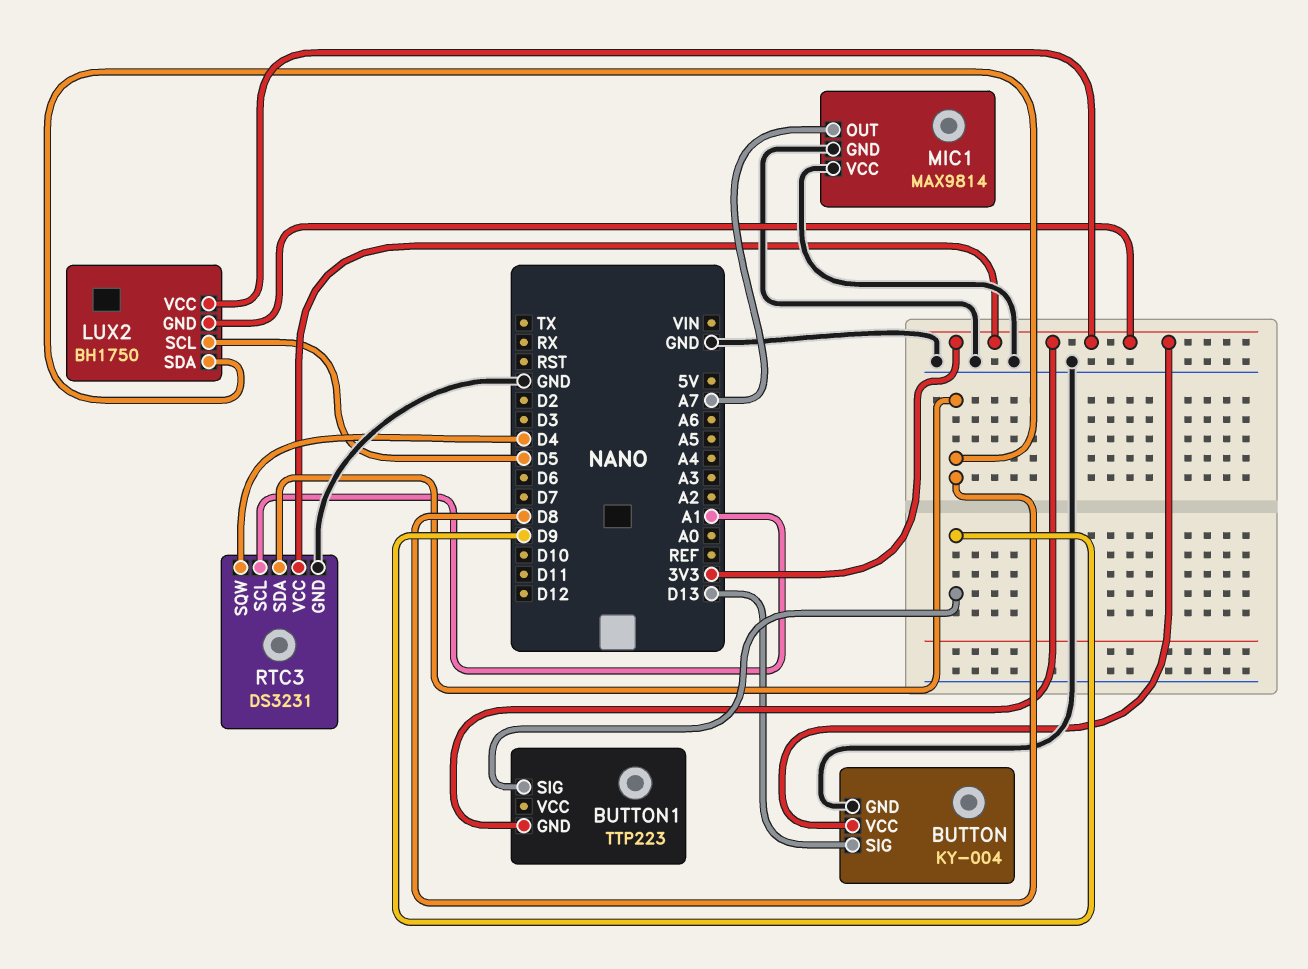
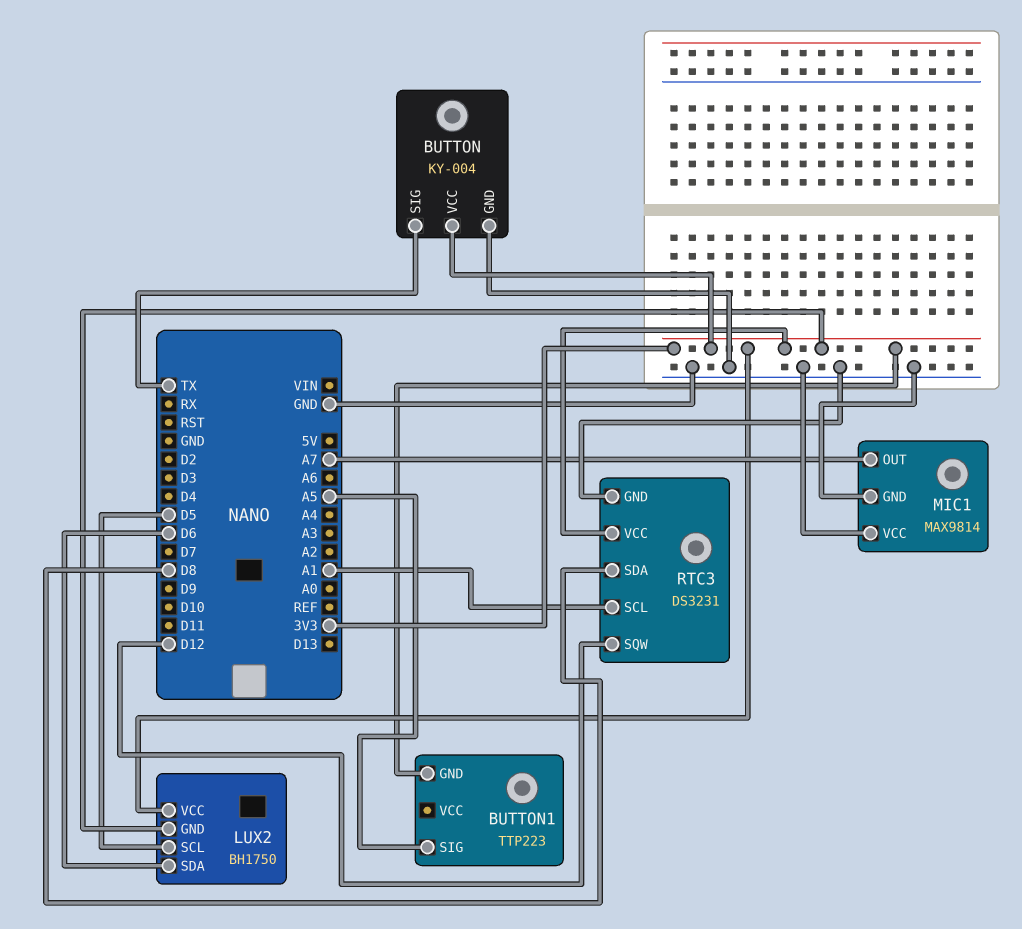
BUTTON pin SIG: D13 -> TX
BUTTON1 pin SIG: D9 -> A5
LUX2 pin SDA: D8 -> D6
RTC3 pin SQW: D4 -> D12

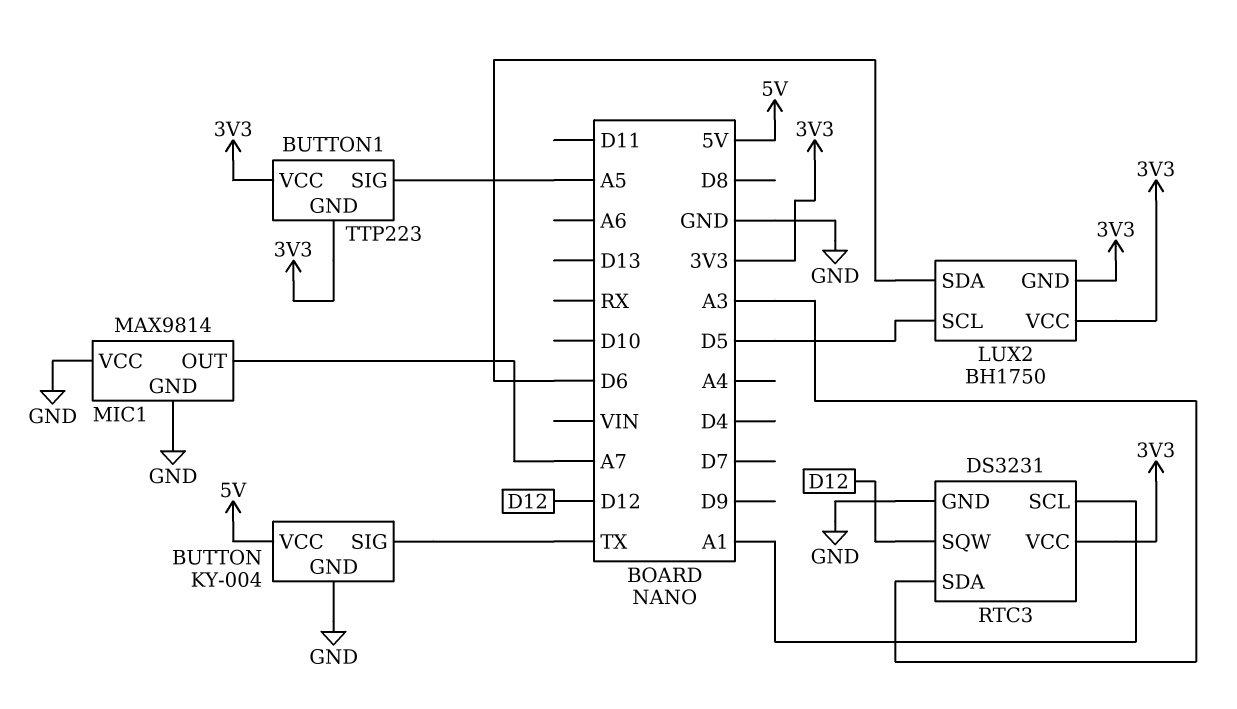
BUTTON pin VCC: 3V3 -> 5V
BUTTON1 pin VCC: none -> 3V3
RTC3 pin SDA: D8 -> A3

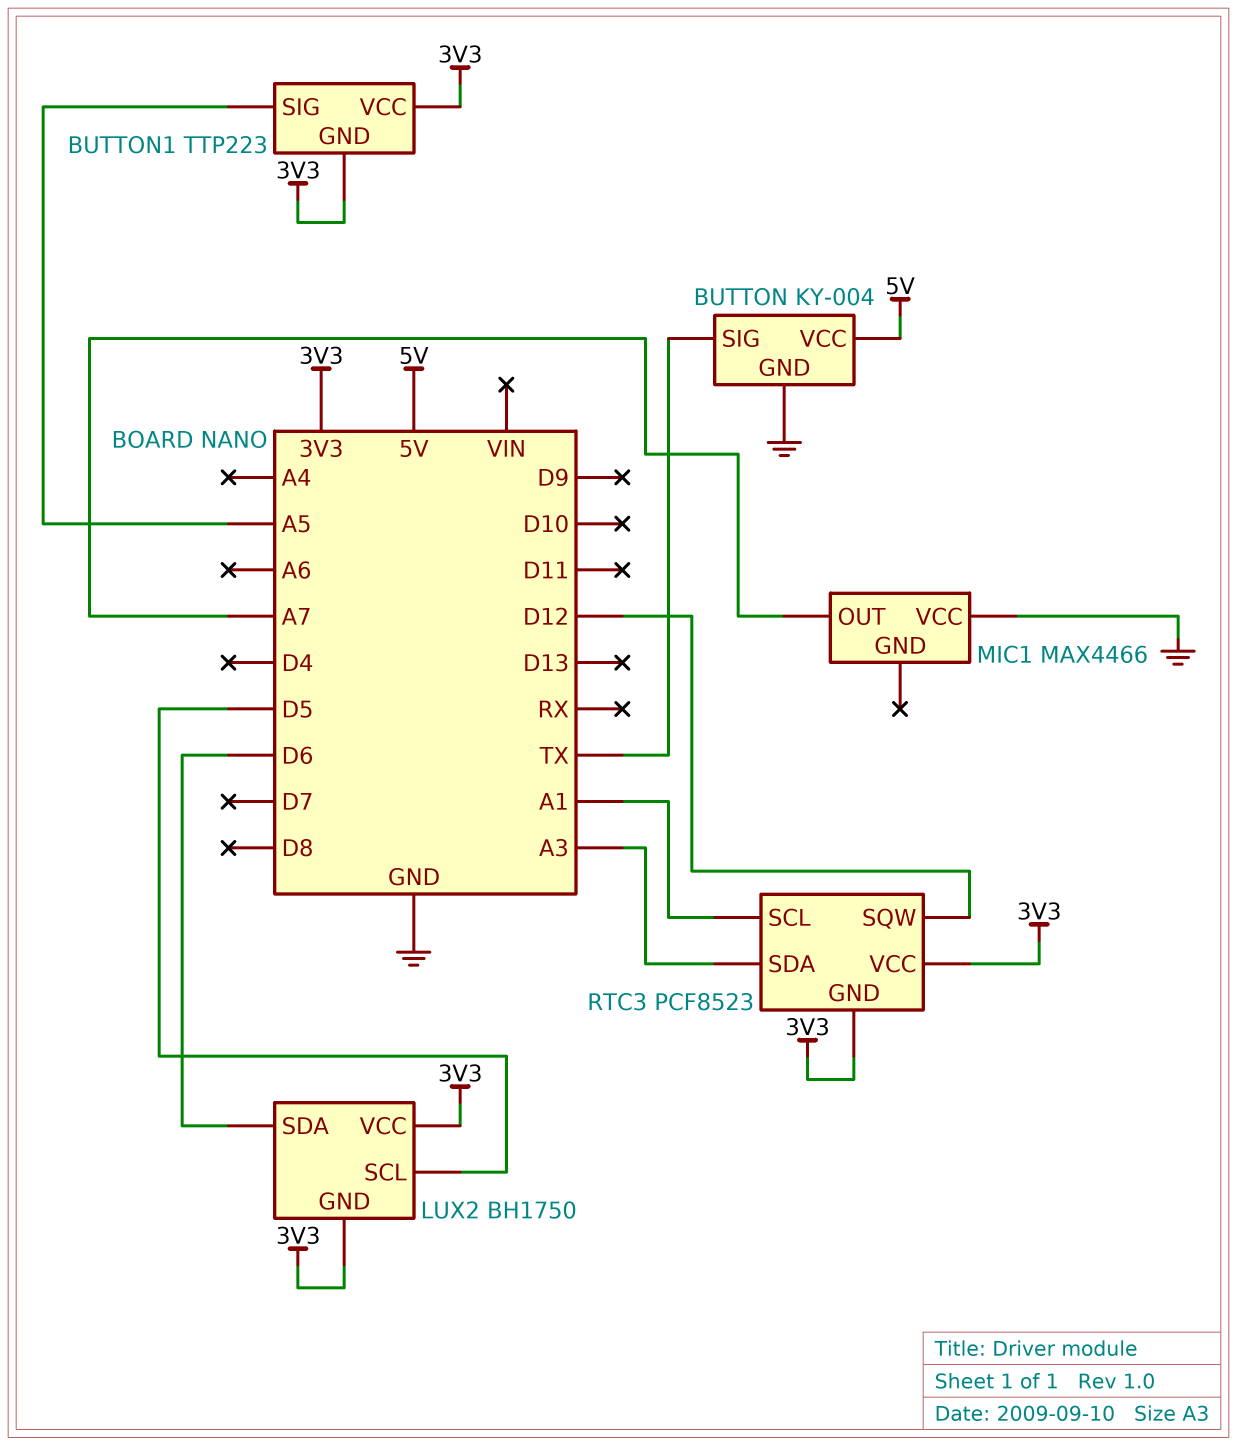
MIC1: MAX9814 -> MAX4466
MIC1 pin GND: GND -> none
RTC3: DS3231 -> PCF8523
RTC3 pin GND: GND -> 3V3

